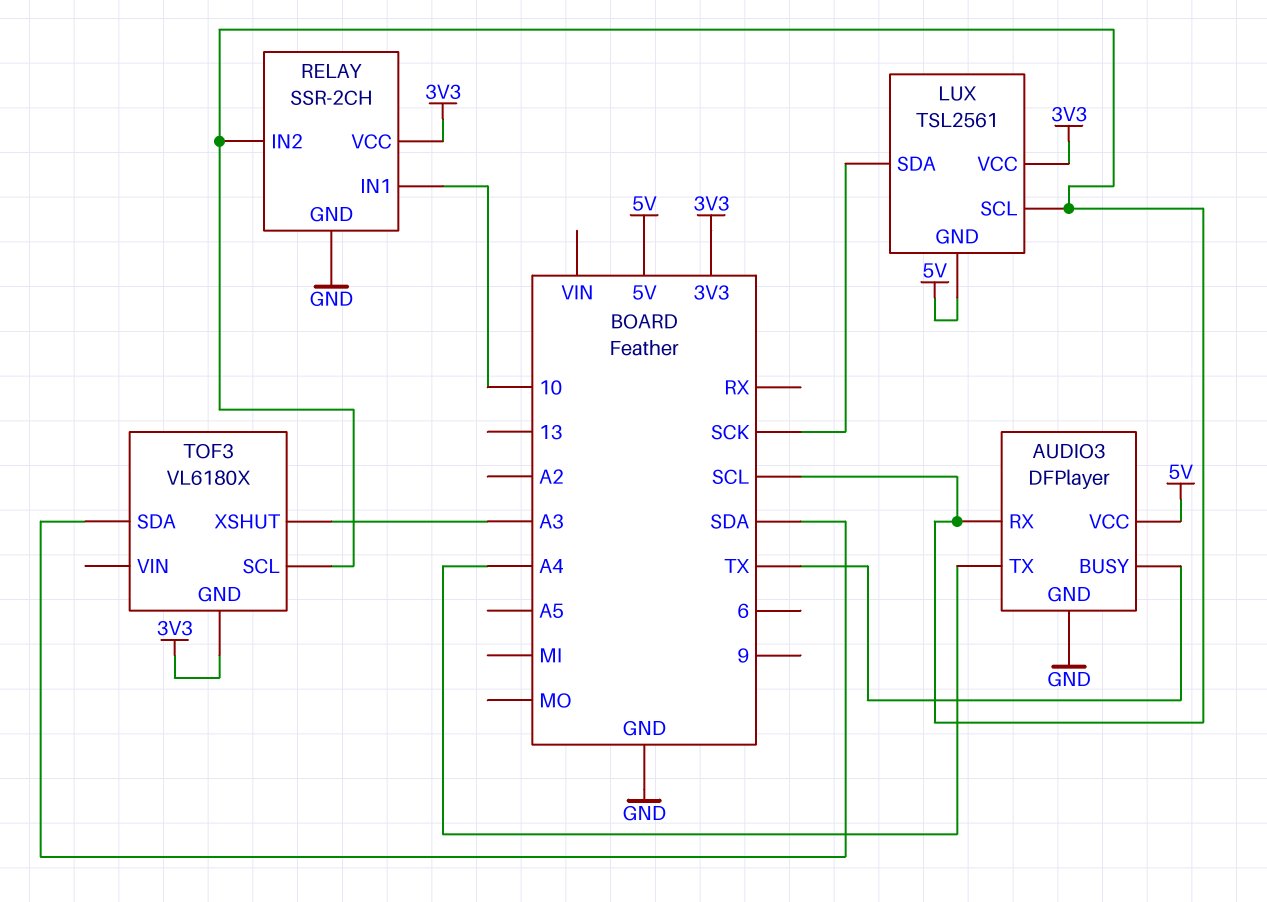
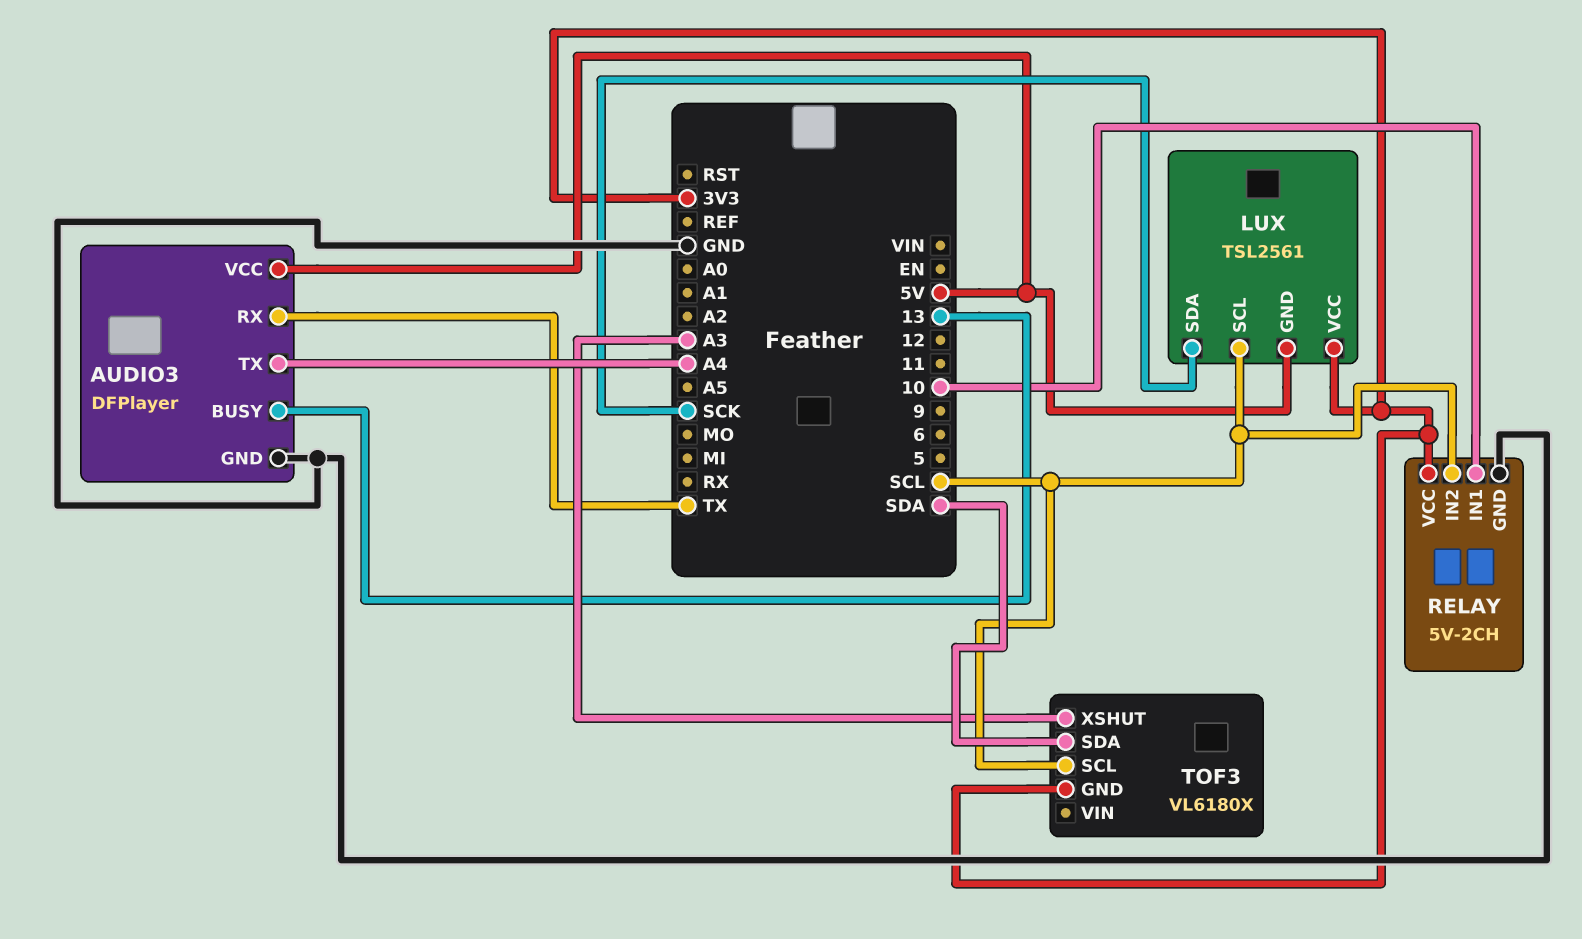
AUDIO3 pin BUSY: TX -> 13
AUDIO3 pin RX: SCL -> TX
RELAY: SSR-2CH -> 5V-2CH

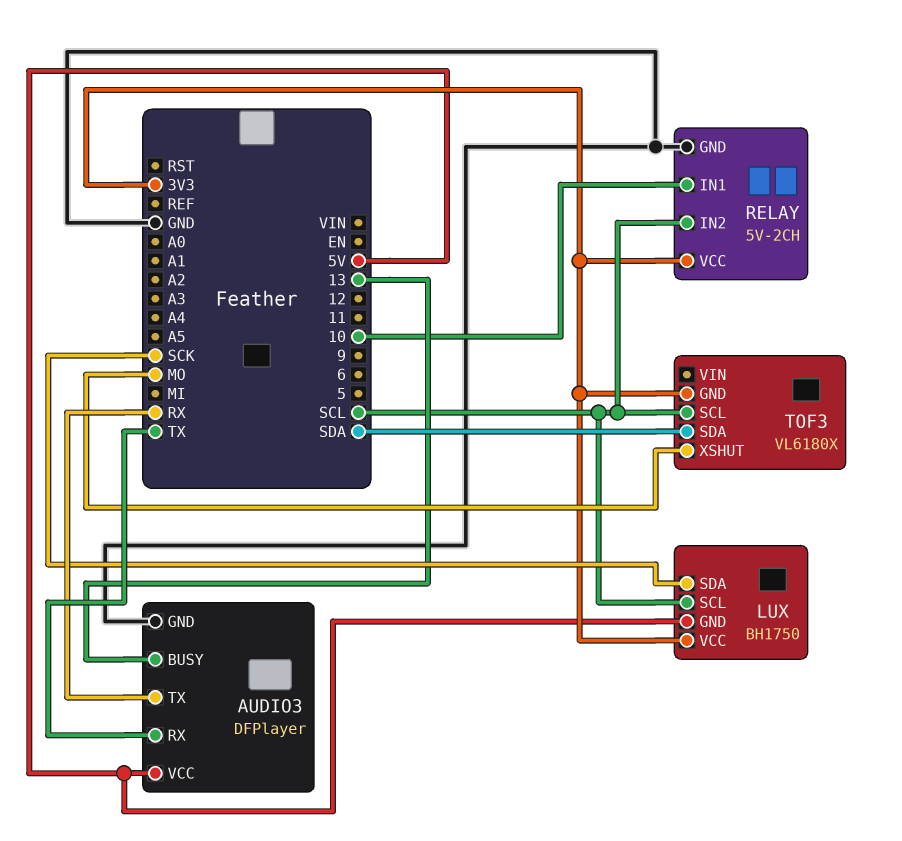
AUDIO3 pin TX: A4 -> RX
LUX: TSL2561 -> BH1750
TOF3 pin XSHUT: A3 -> MO

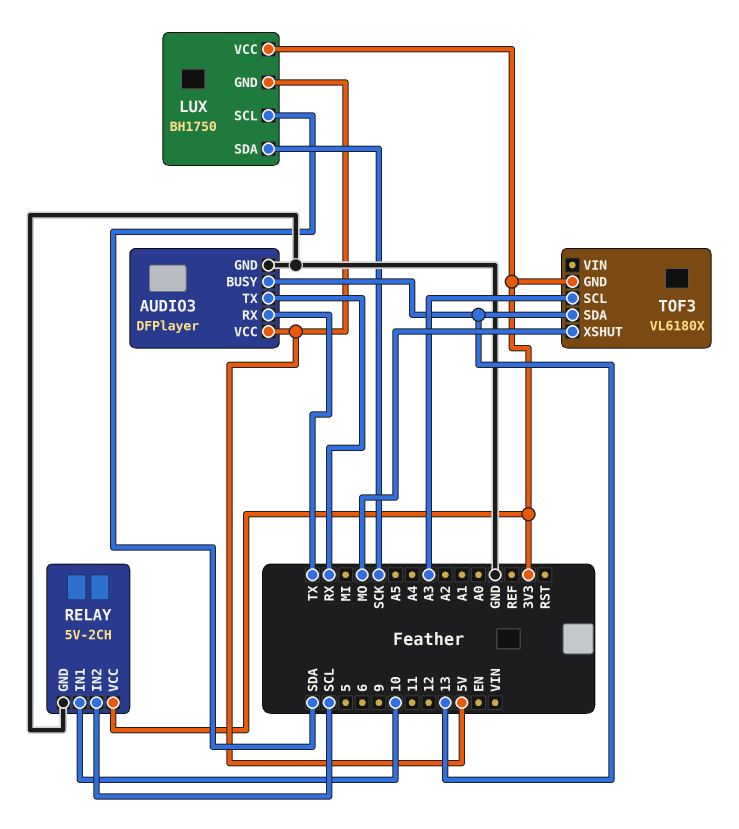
LUX pin SCL: SCL -> SDA
TOF3 pin SCL: SCL -> A3
TOF3 pin SDA: SDA -> 13

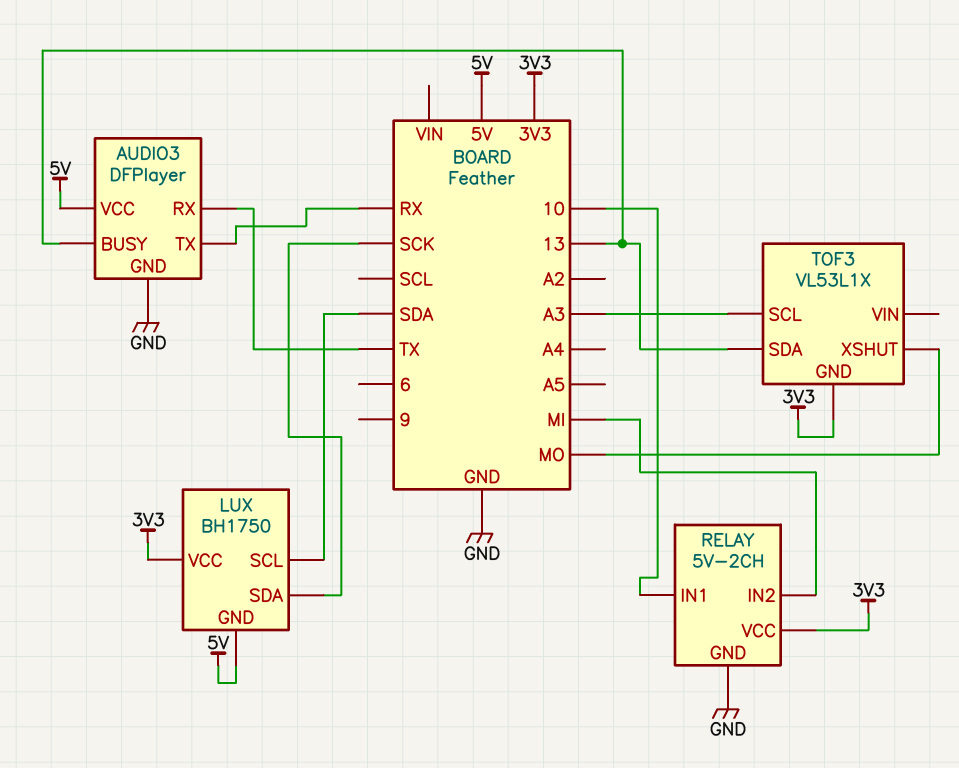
RELAY pin IN2: SCL -> MI
TOF3: VL6180X -> VL53L1X

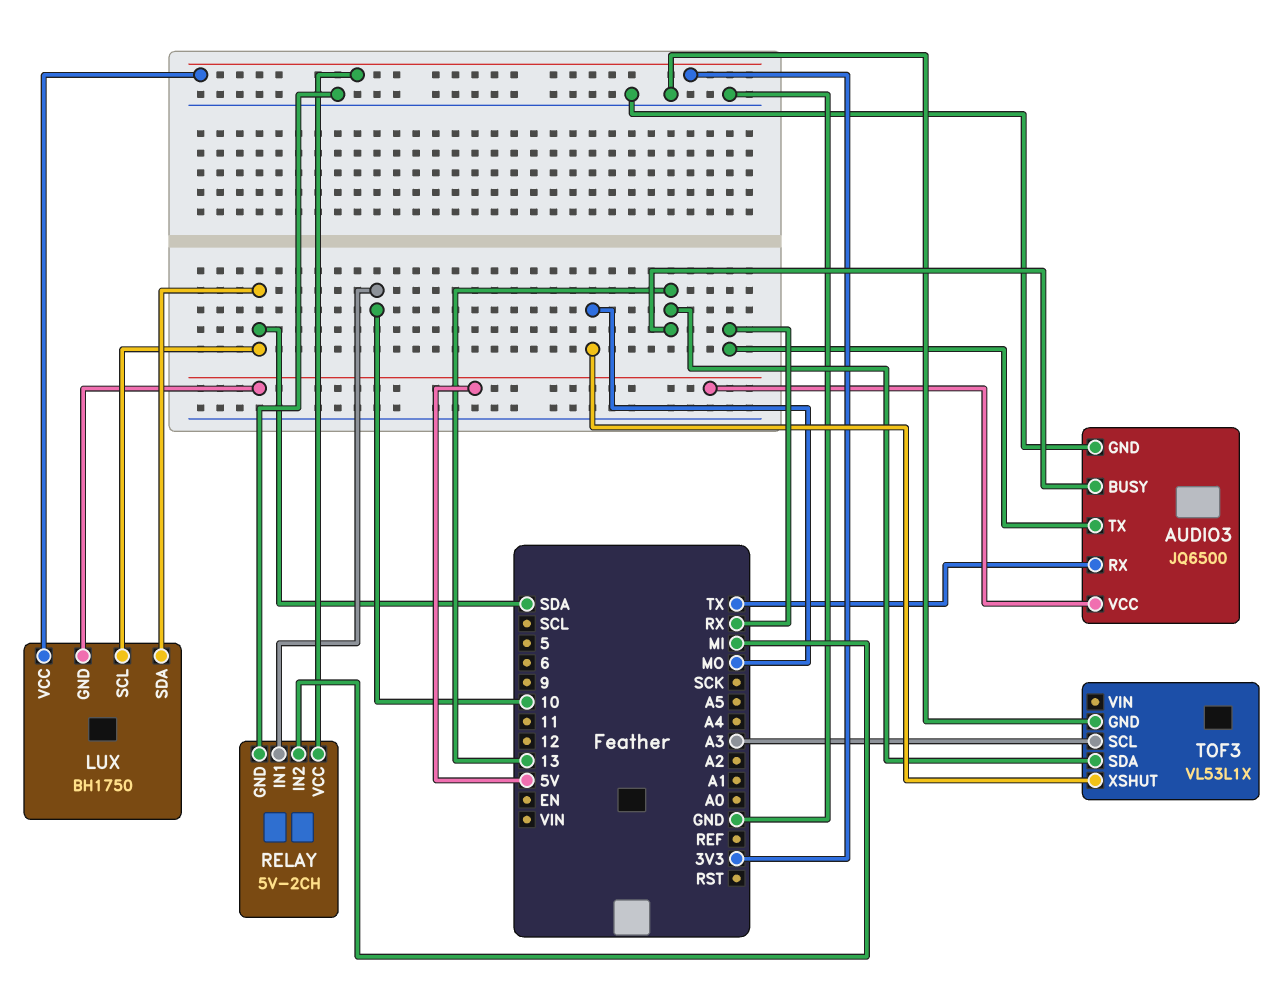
AUDIO3: DFPlayer -> JQ6500
LUX pin SDA: SCK -> SDA
TOF3 pin GND: 3V3 -> GND

